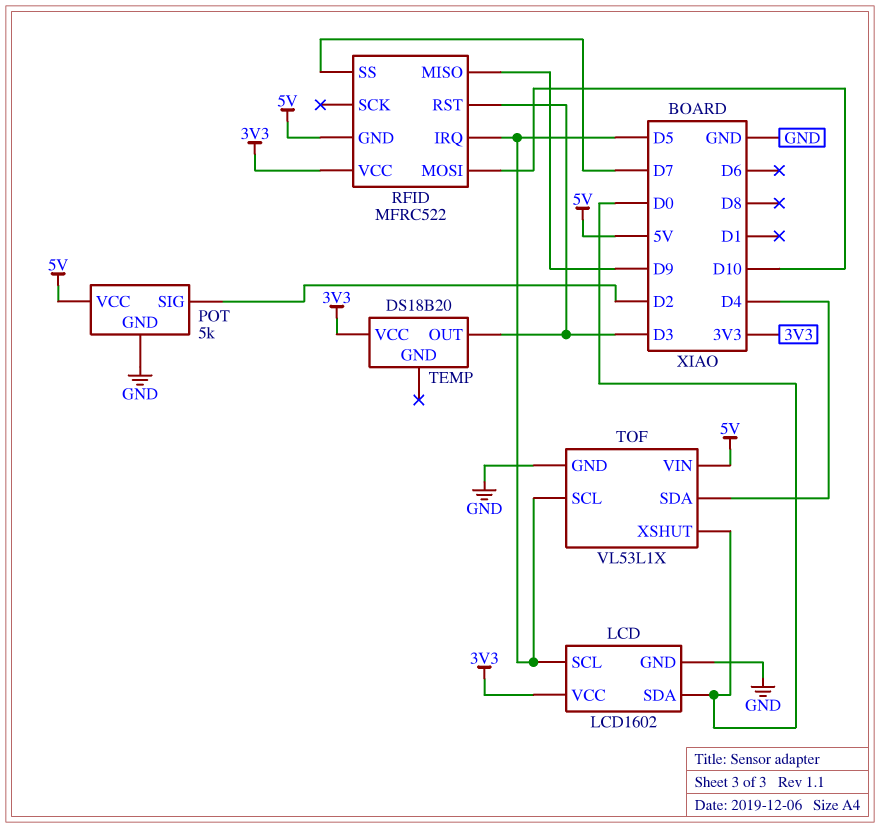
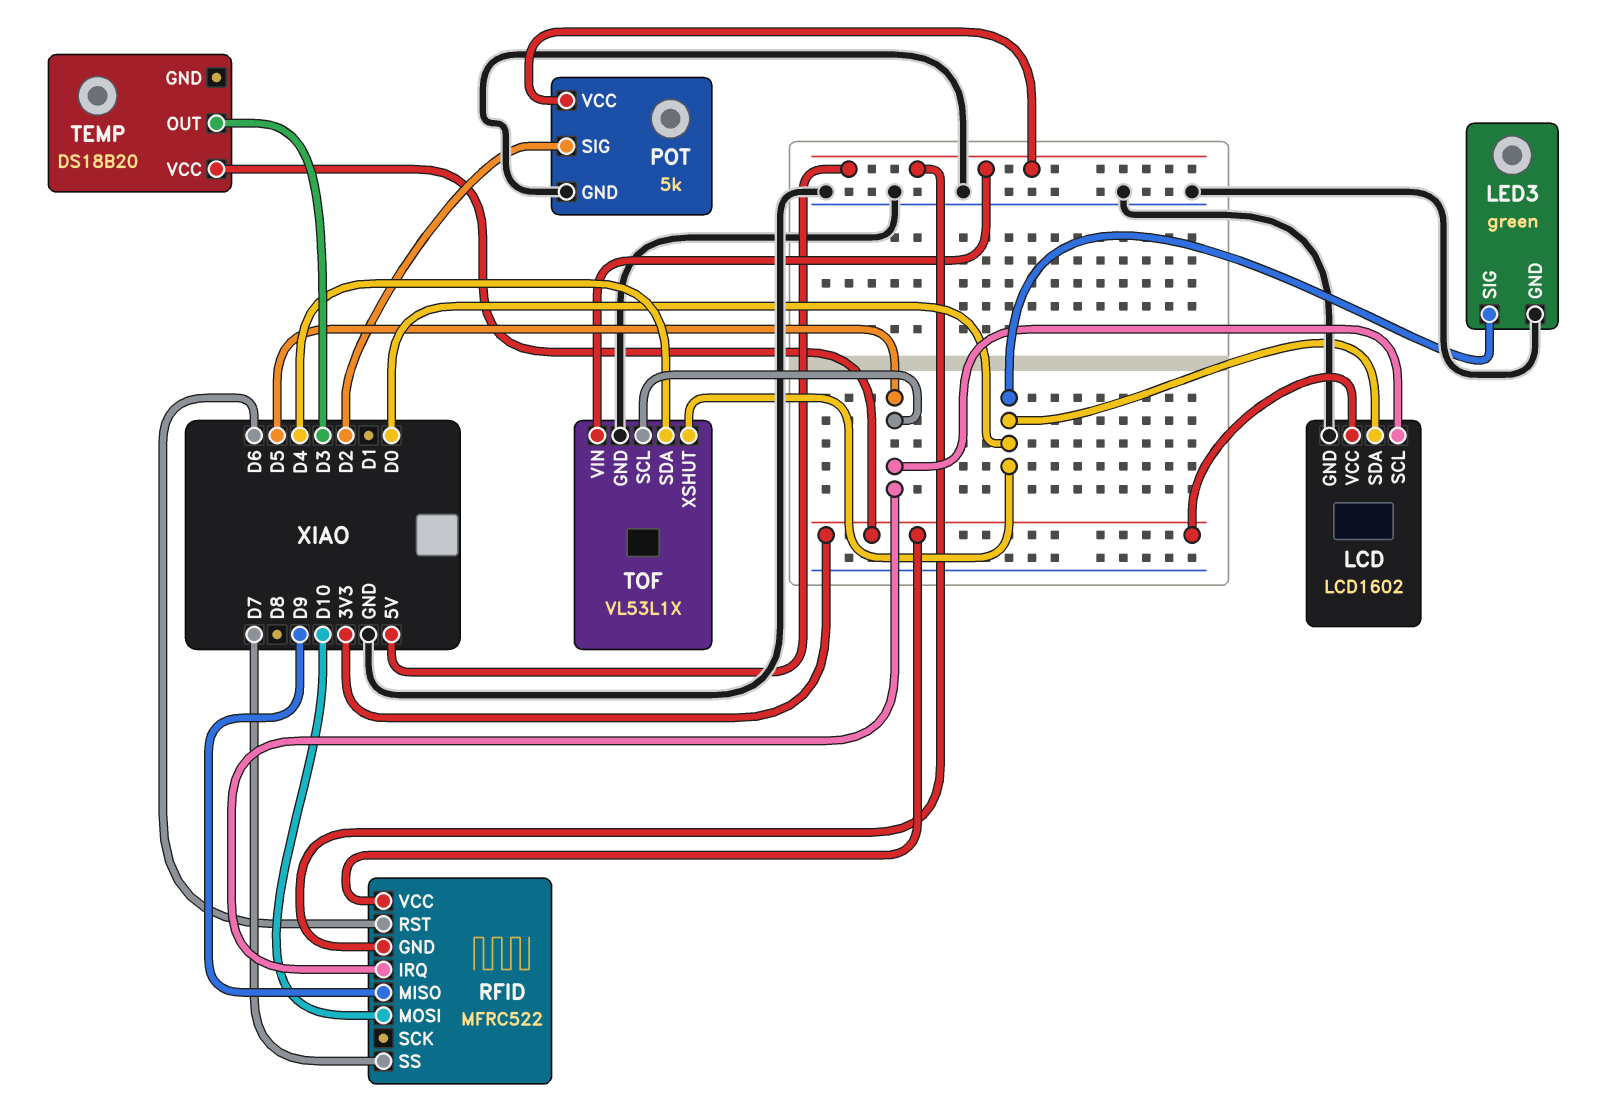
LED3: none -> green
LED3 pin GND: none -> GND
LED3 pin SIG: none -> D0
RFID pin RST: D3 -> D6

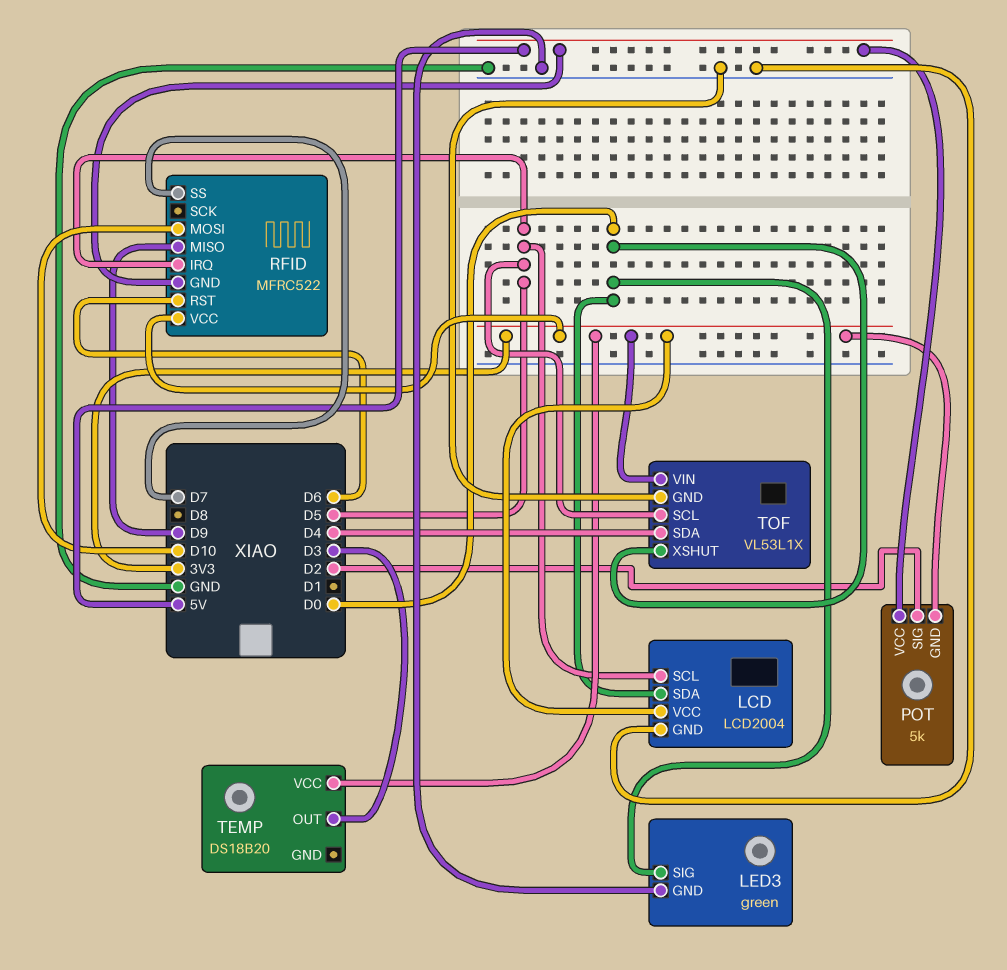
LCD: LCD1602 -> LCD2004
POT pin GND: GND -> 3V3
TOF pin VIN: 5V -> 3V3

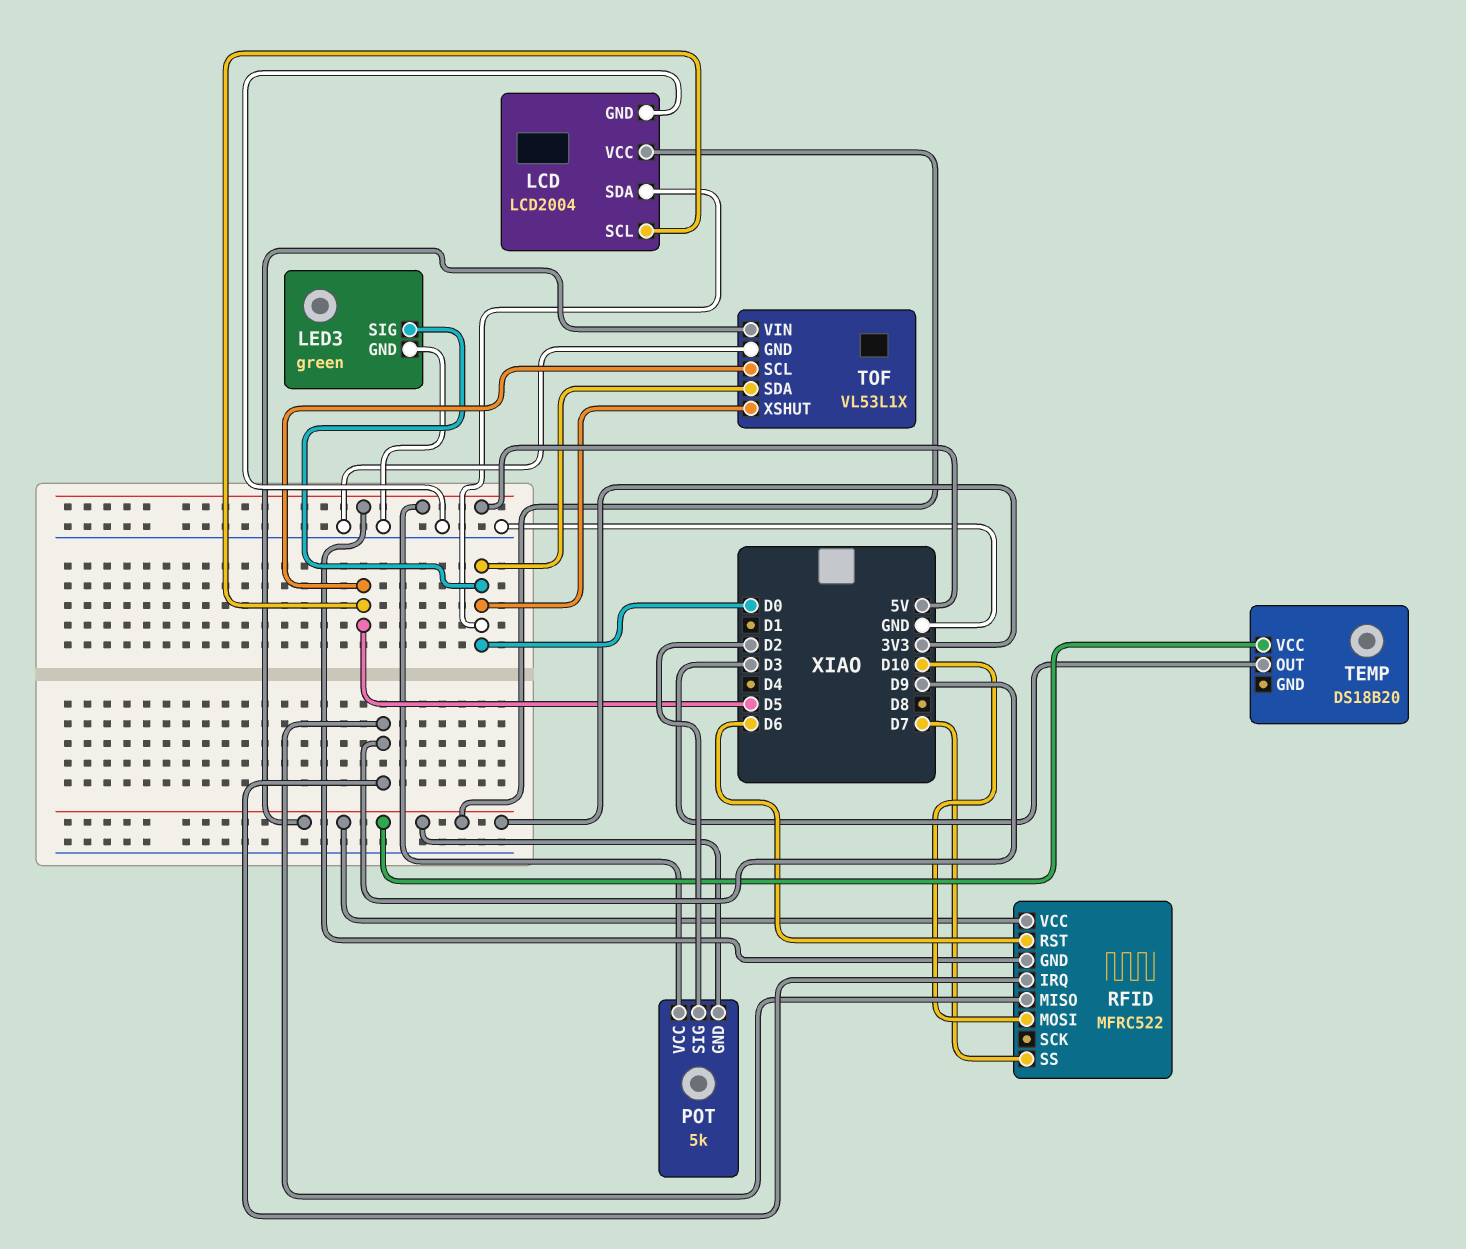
RFID pin IRQ: D5 -> D9
TOF pin SDA: D4 -> D0

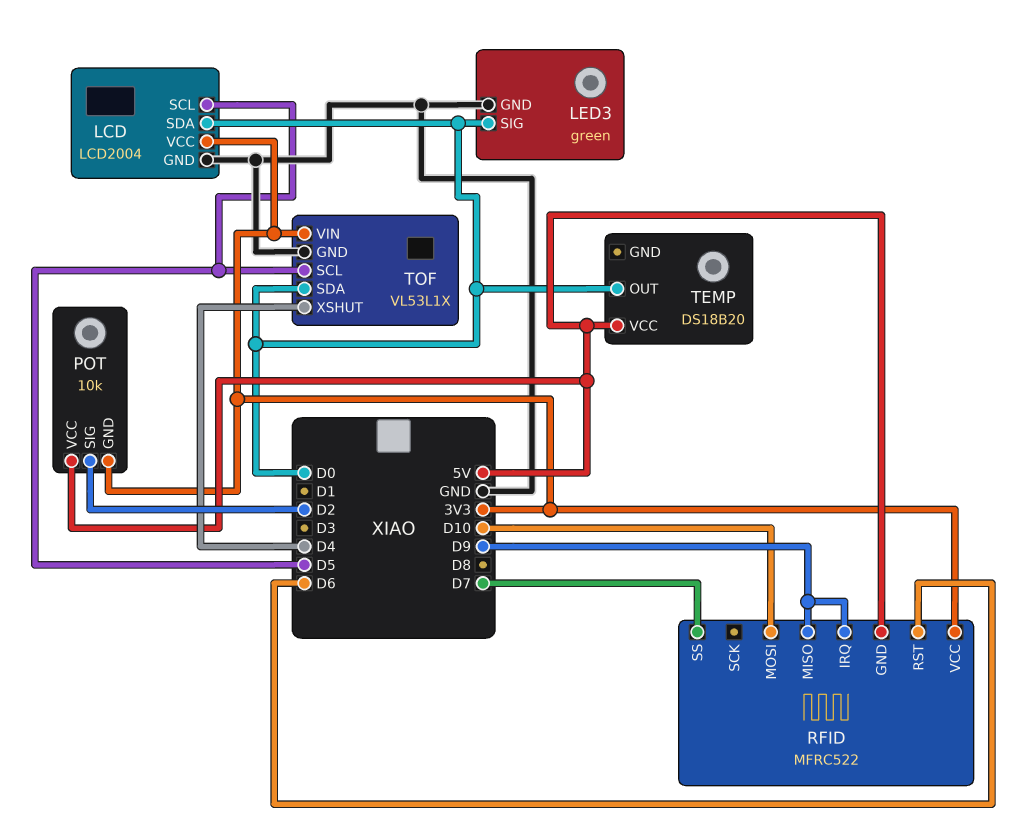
POT: 5k -> 10k
TEMP pin OUT: D3 -> D0
TEMP pin VCC: 3V3 -> 5V
TOF pin XSHUT: D0 -> D4

